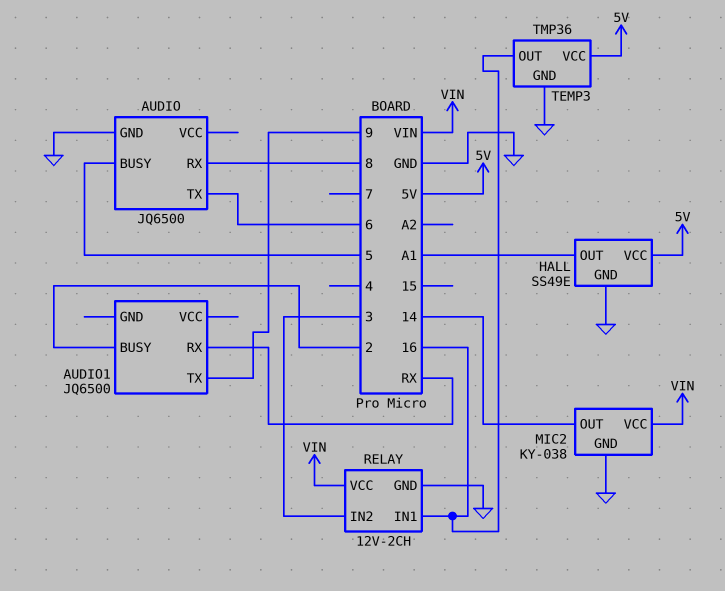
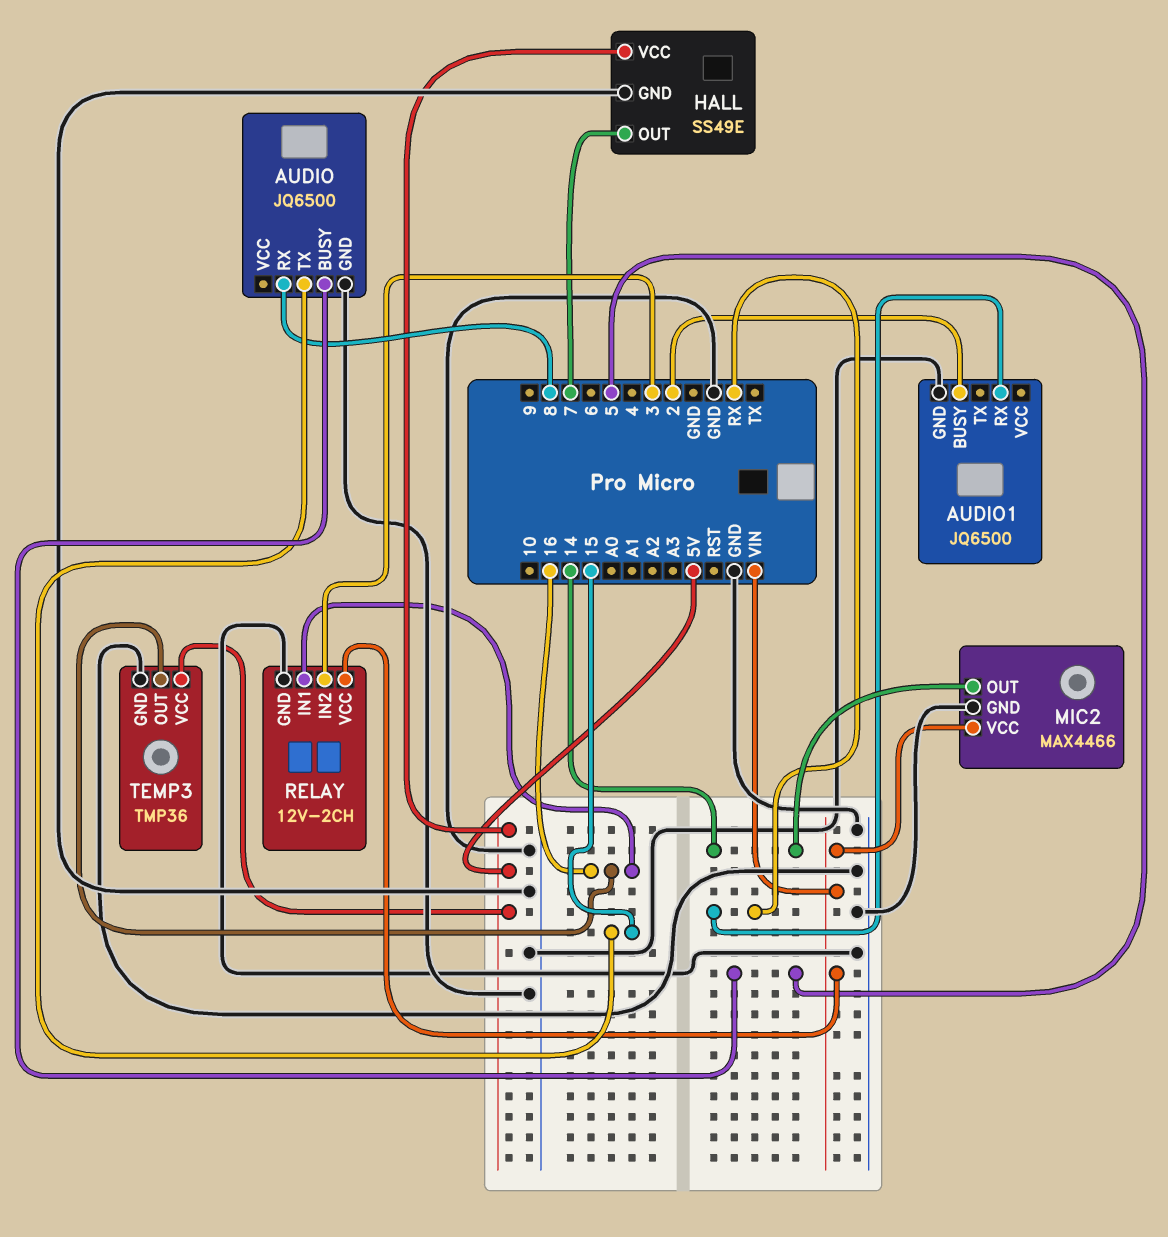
AUDIO pin TX: 6 -> 15
AUDIO1 pin GND: none -> GND
AUDIO1 pin TX: 9 -> none
HALL pin OUT: A1 -> 7
MIC2: KY-038 -> MAX4466

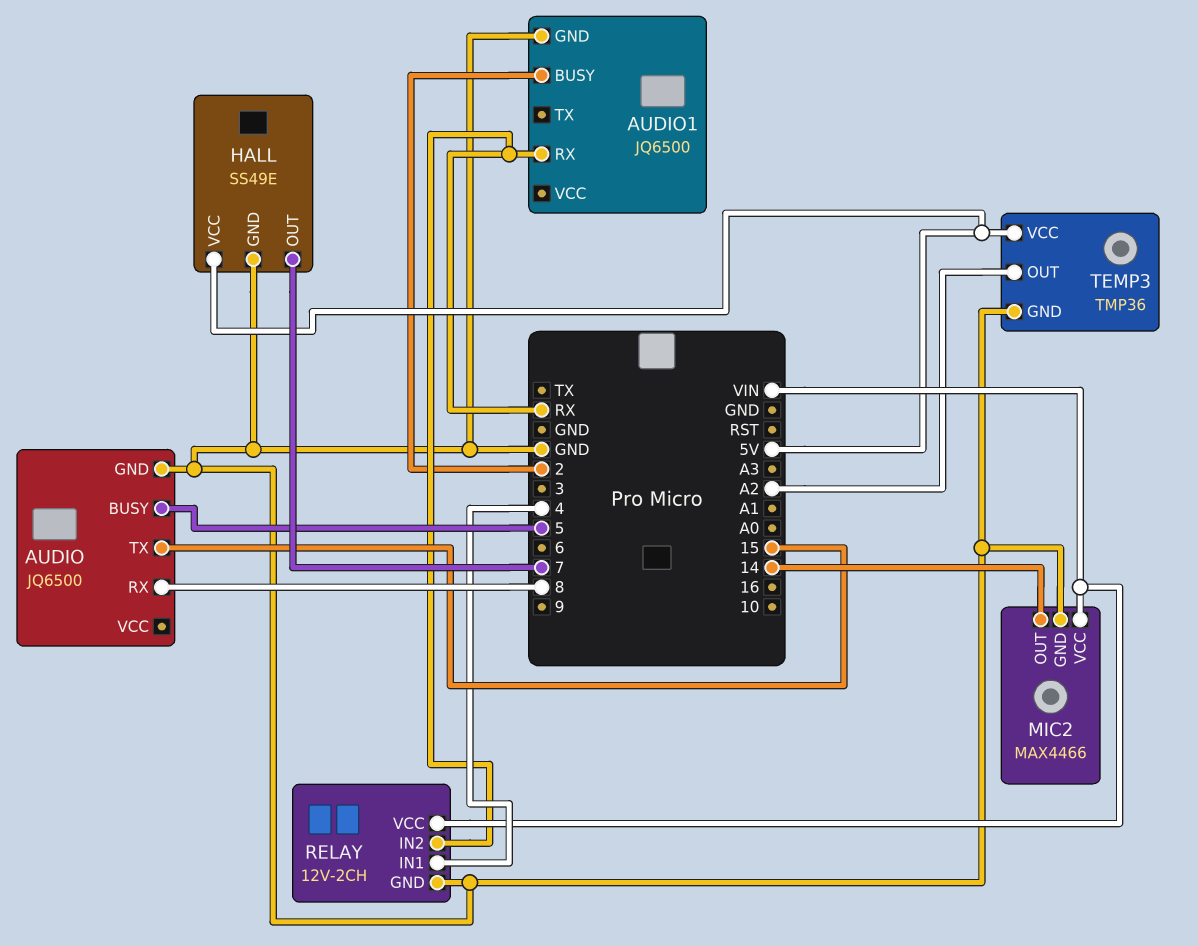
RELAY pin IN1: 16 -> 4
RELAY pin IN2: 3 -> RX
TEMP3 pin OUT: 16 -> A2

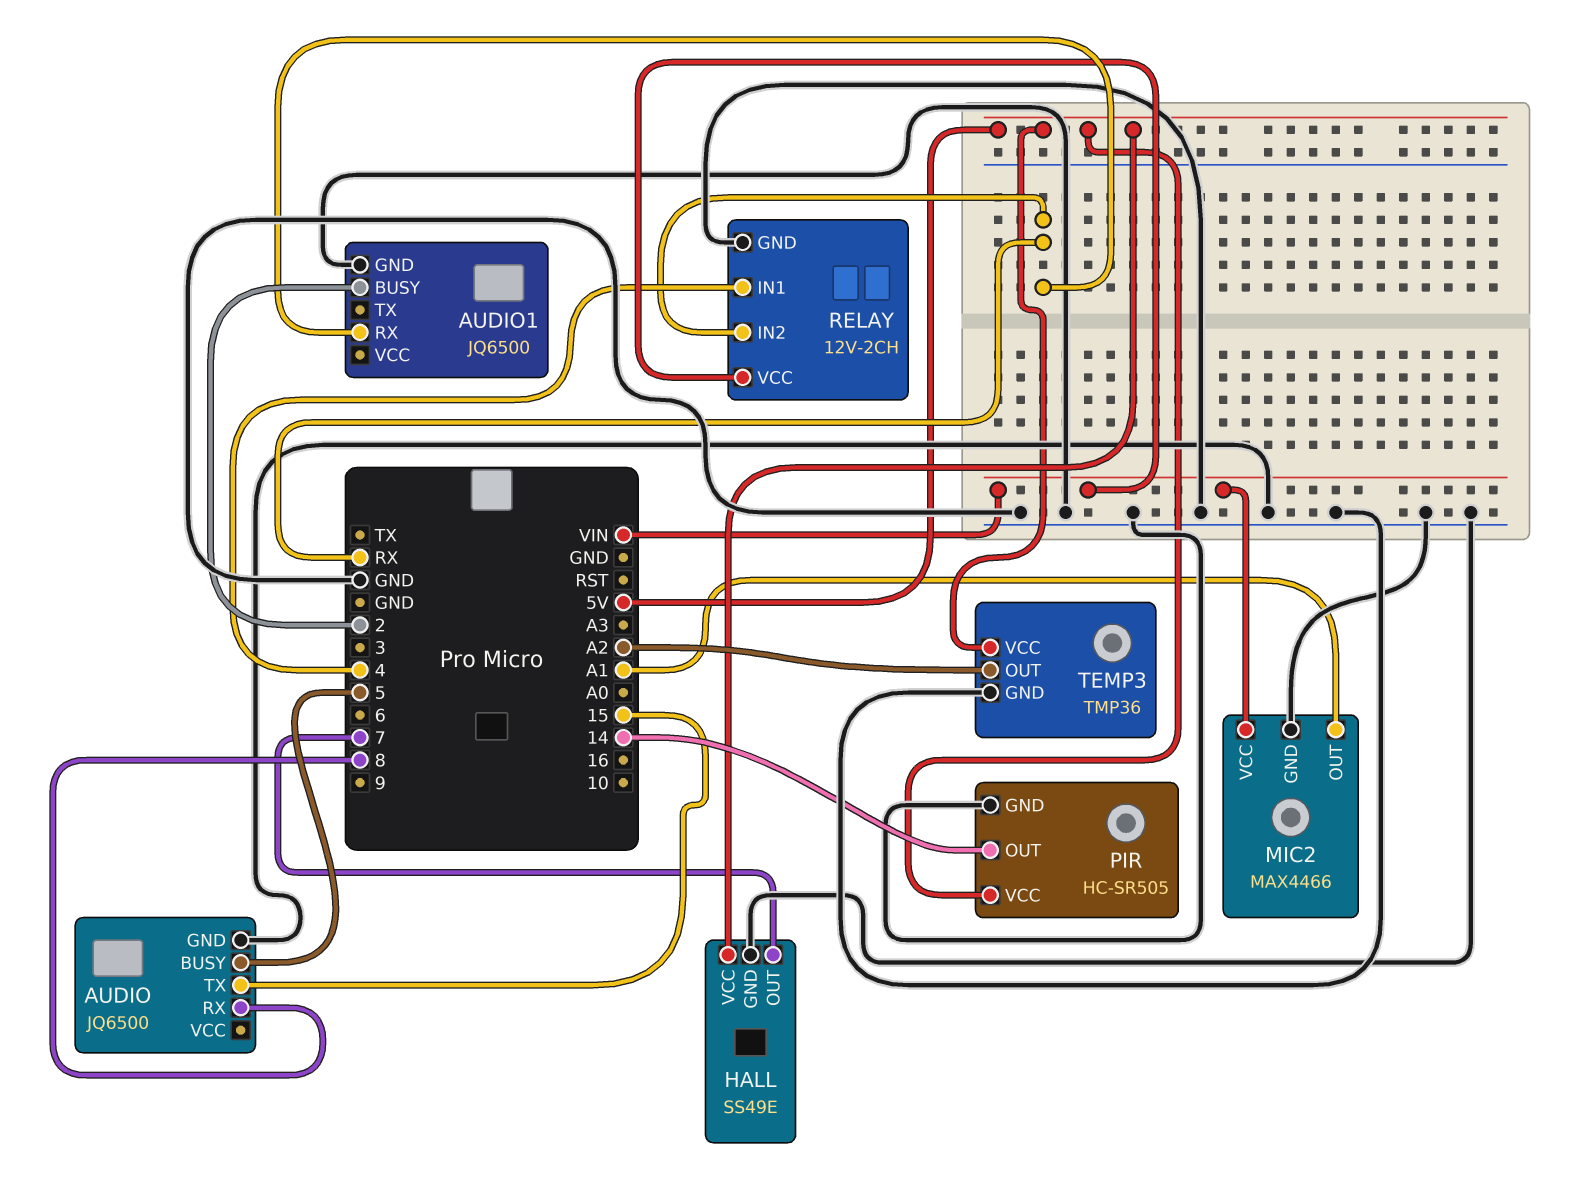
MIC2 pin OUT: 14 -> A1
PIR: none -> HC-SR505
PIR pin GND: none -> GND
PIR pin OUT: none -> 14
PIR pin VCC: none -> 5V

